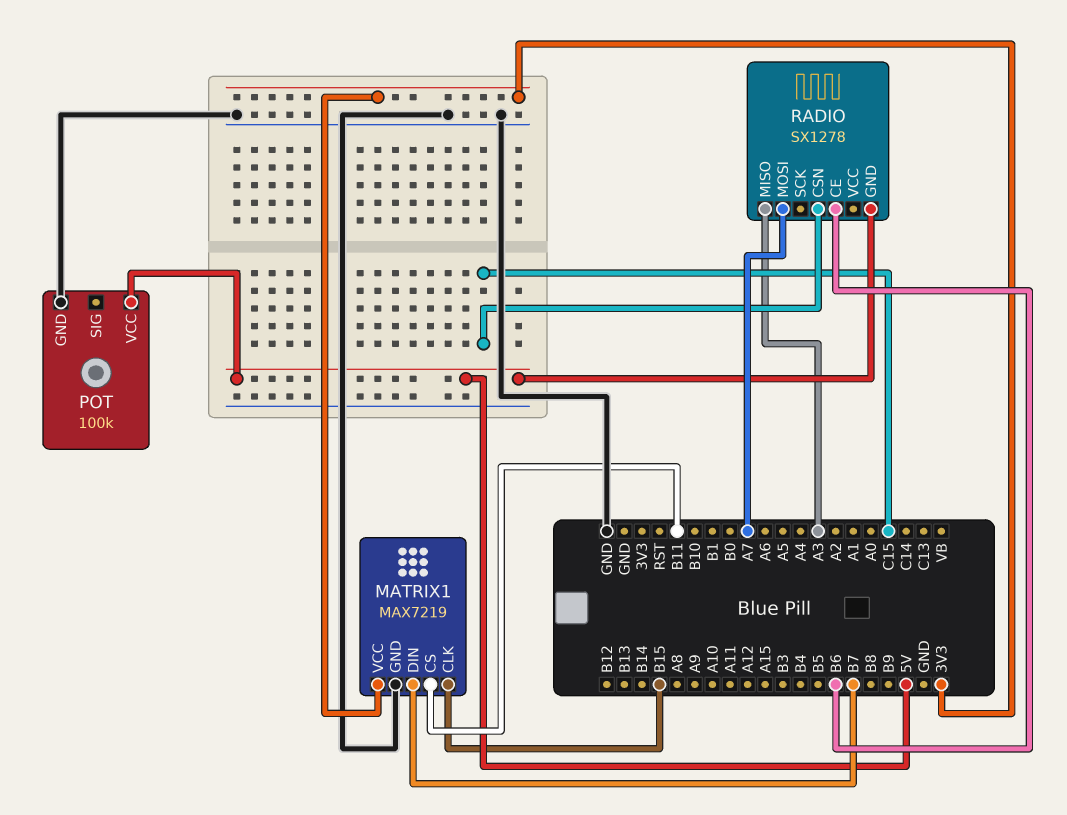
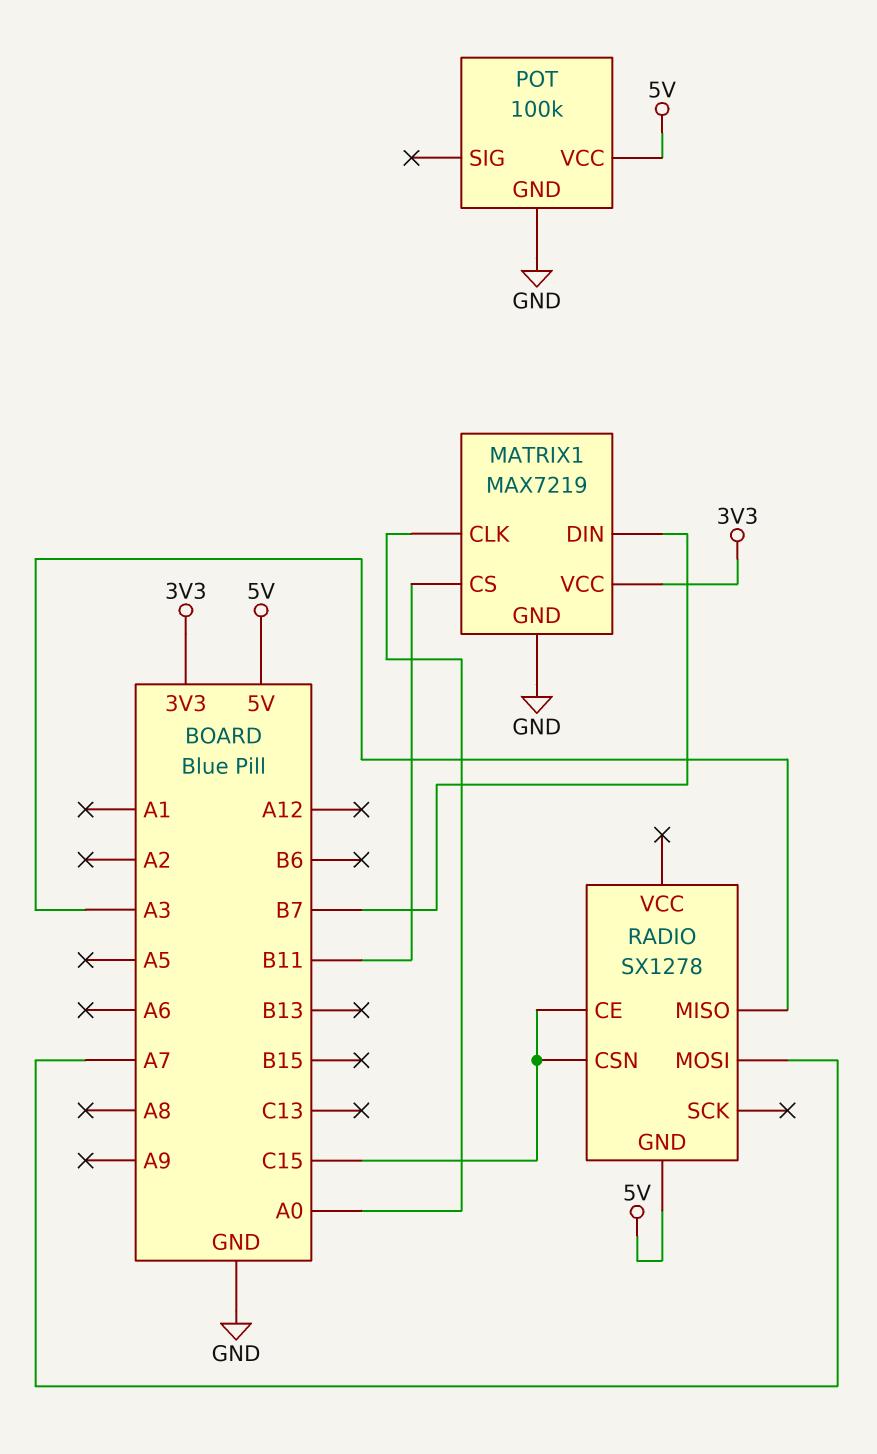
MATRIX1 pin CLK: B15 -> A0
RADIO pin CE: B6 -> C15

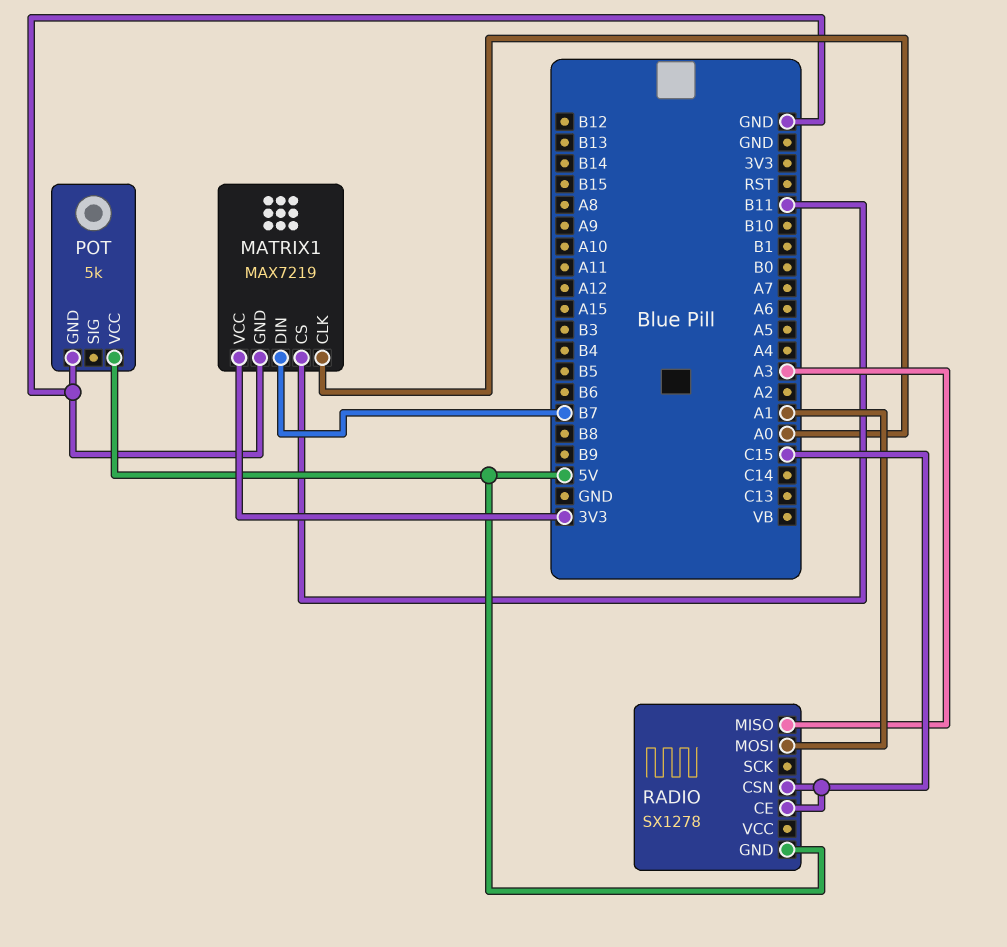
POT: 100k -> 5k
RADIO pin MOSI: A7 -> A1

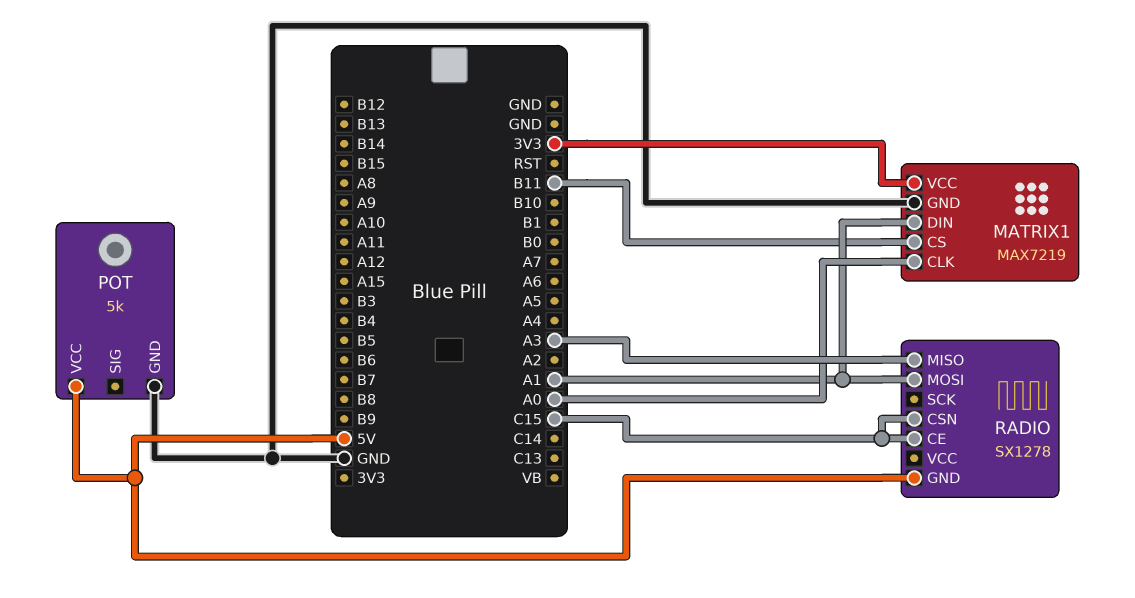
MATRIX1 pin DIN: B7 -> A1

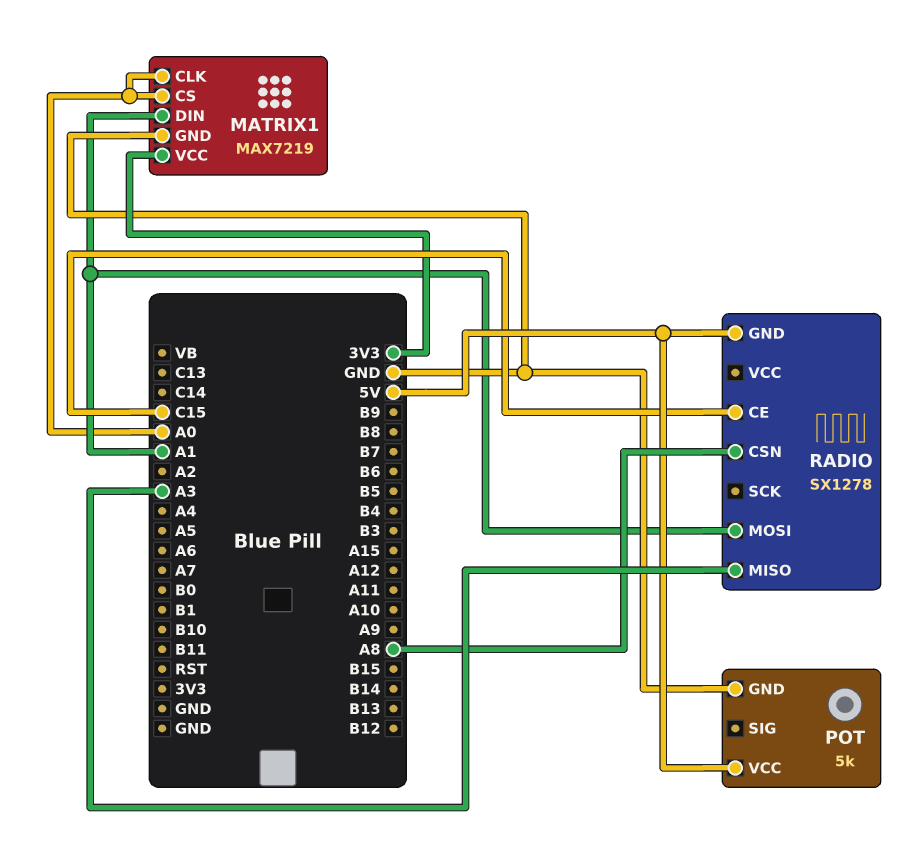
MATRIX1 pin CS: B11 -> A0
RADIO pin CSN: C15 -> A8

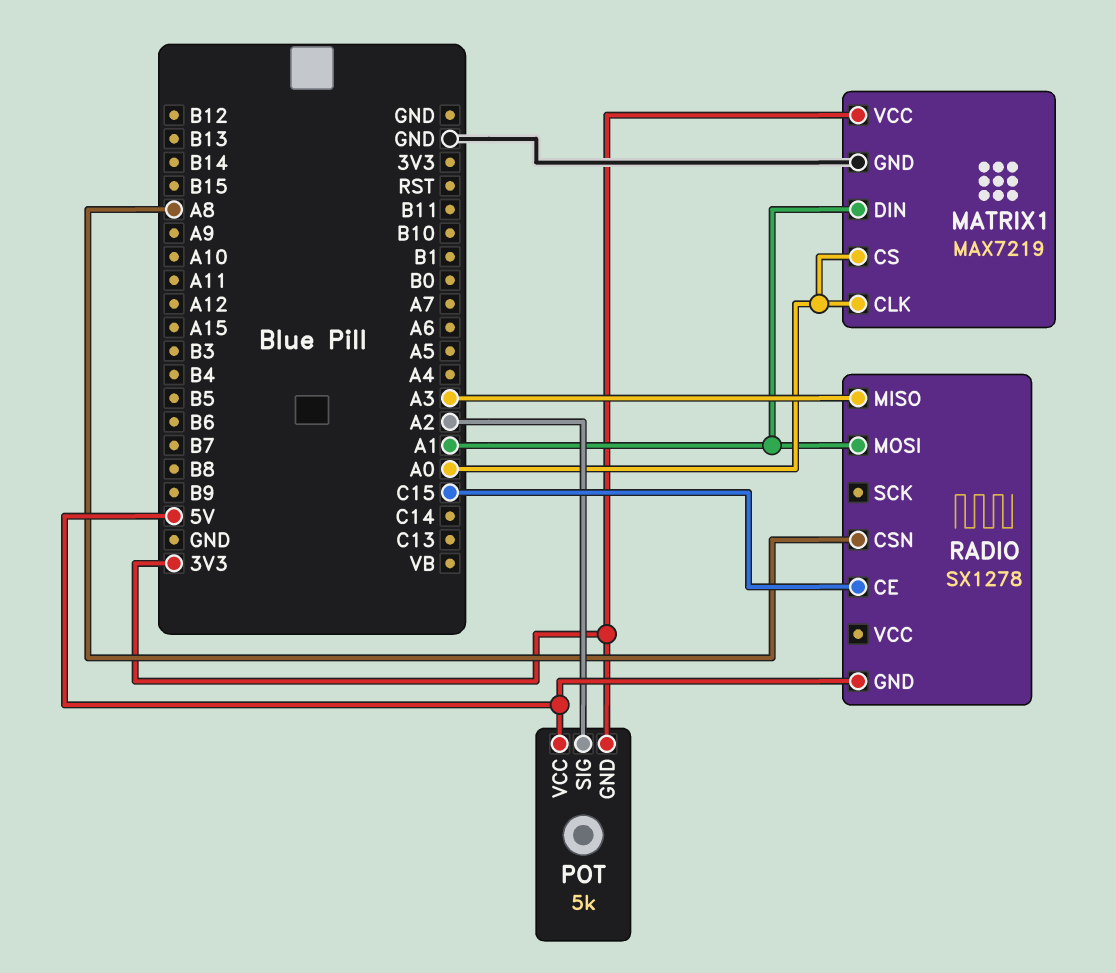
POT pin GND: GND -> 3V3
POT pin SIG: none -> A2

